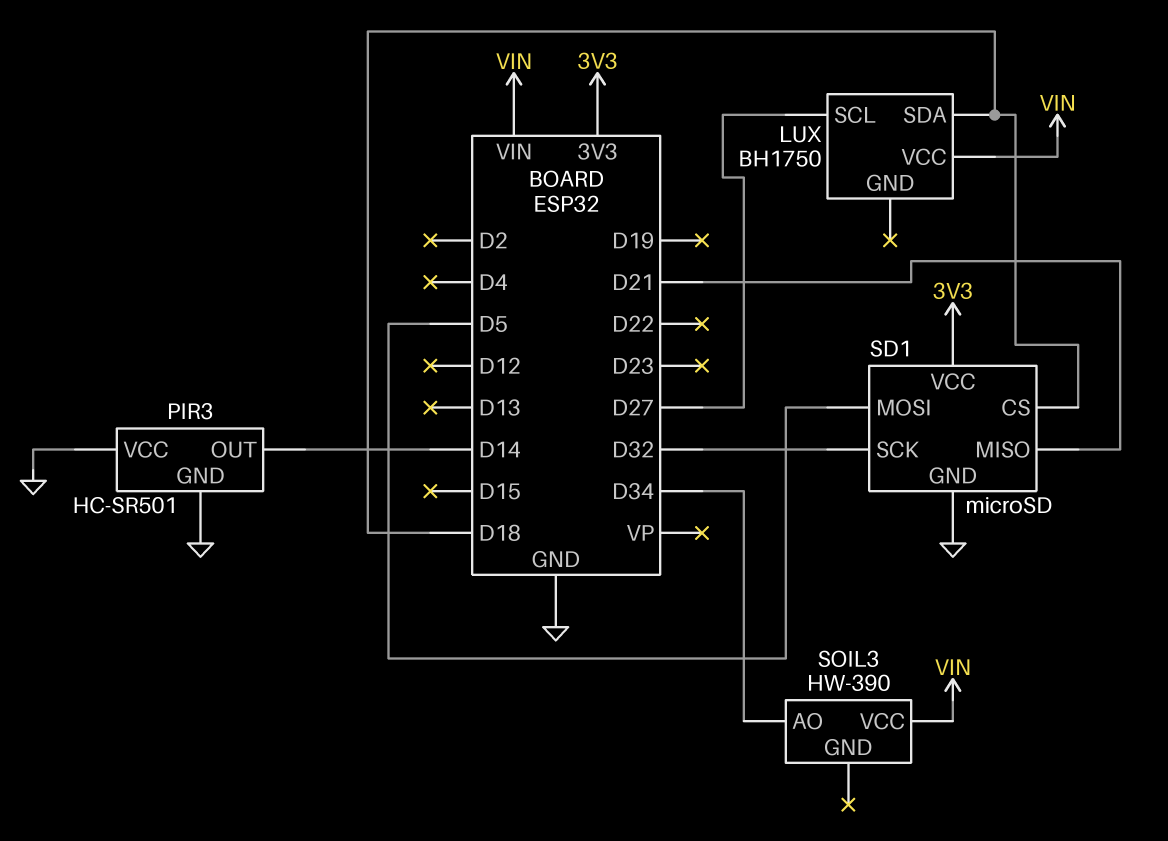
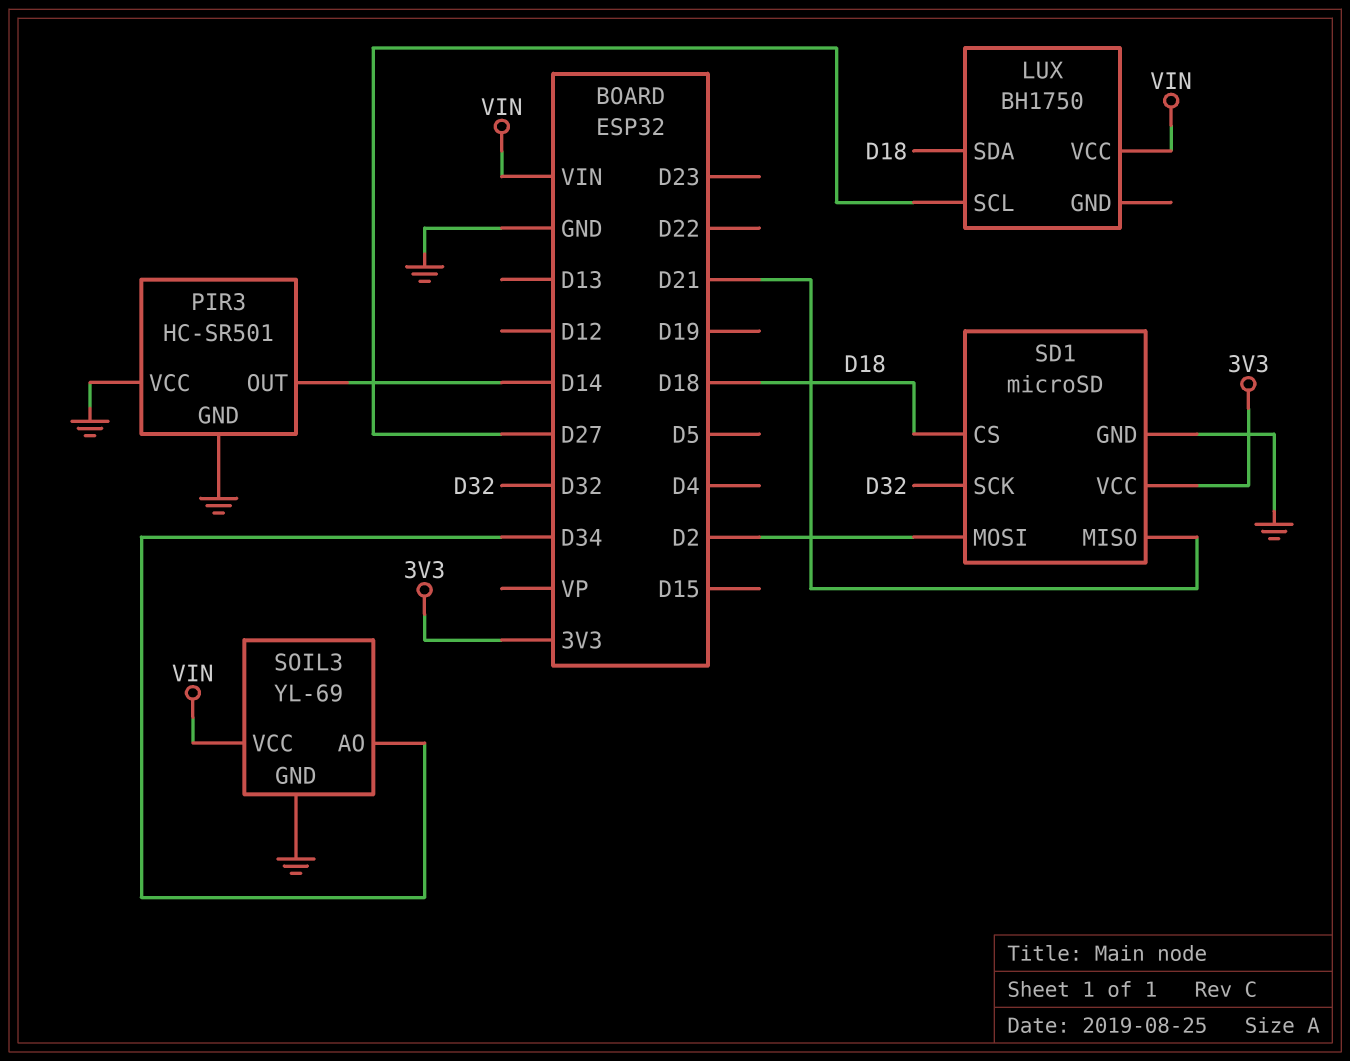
SD1 pin MOSI: D5 -> D2
SOIL3: HW-390 -> YL-69
SOIL3 pin GND: none -> GND

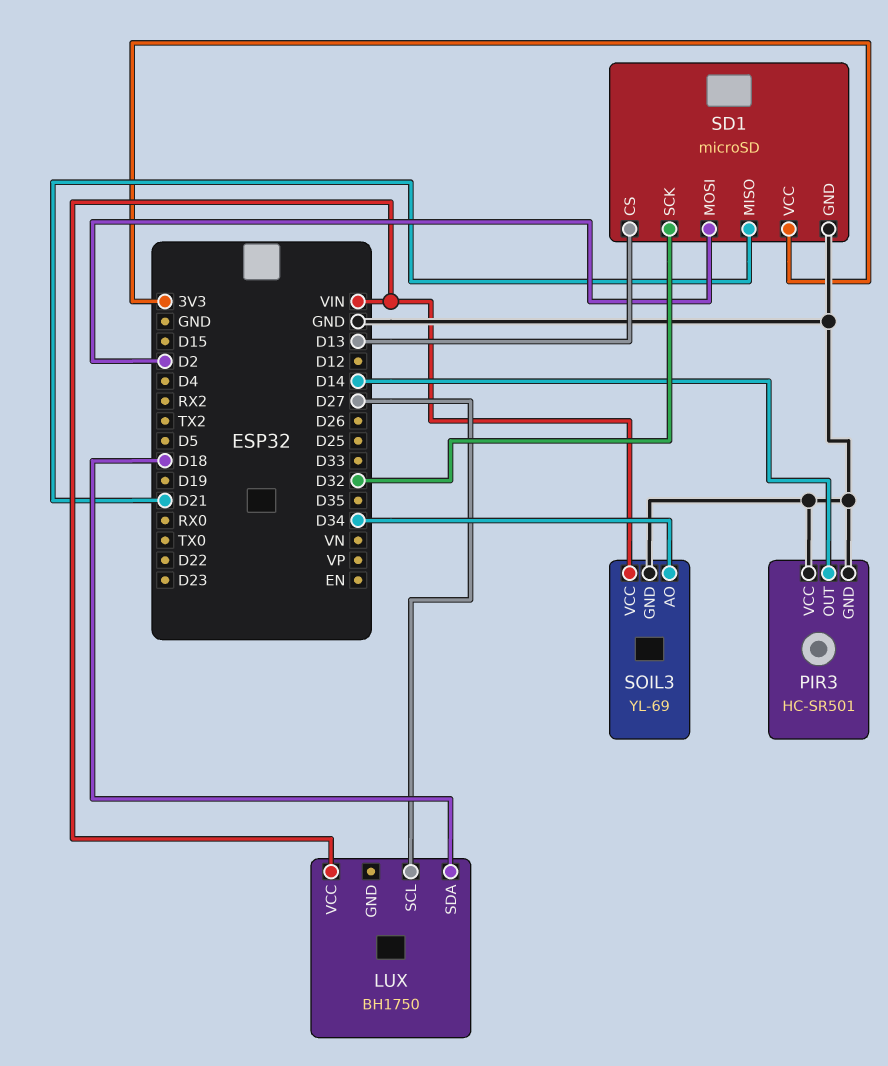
SD1 pin CS: D18 -> D13

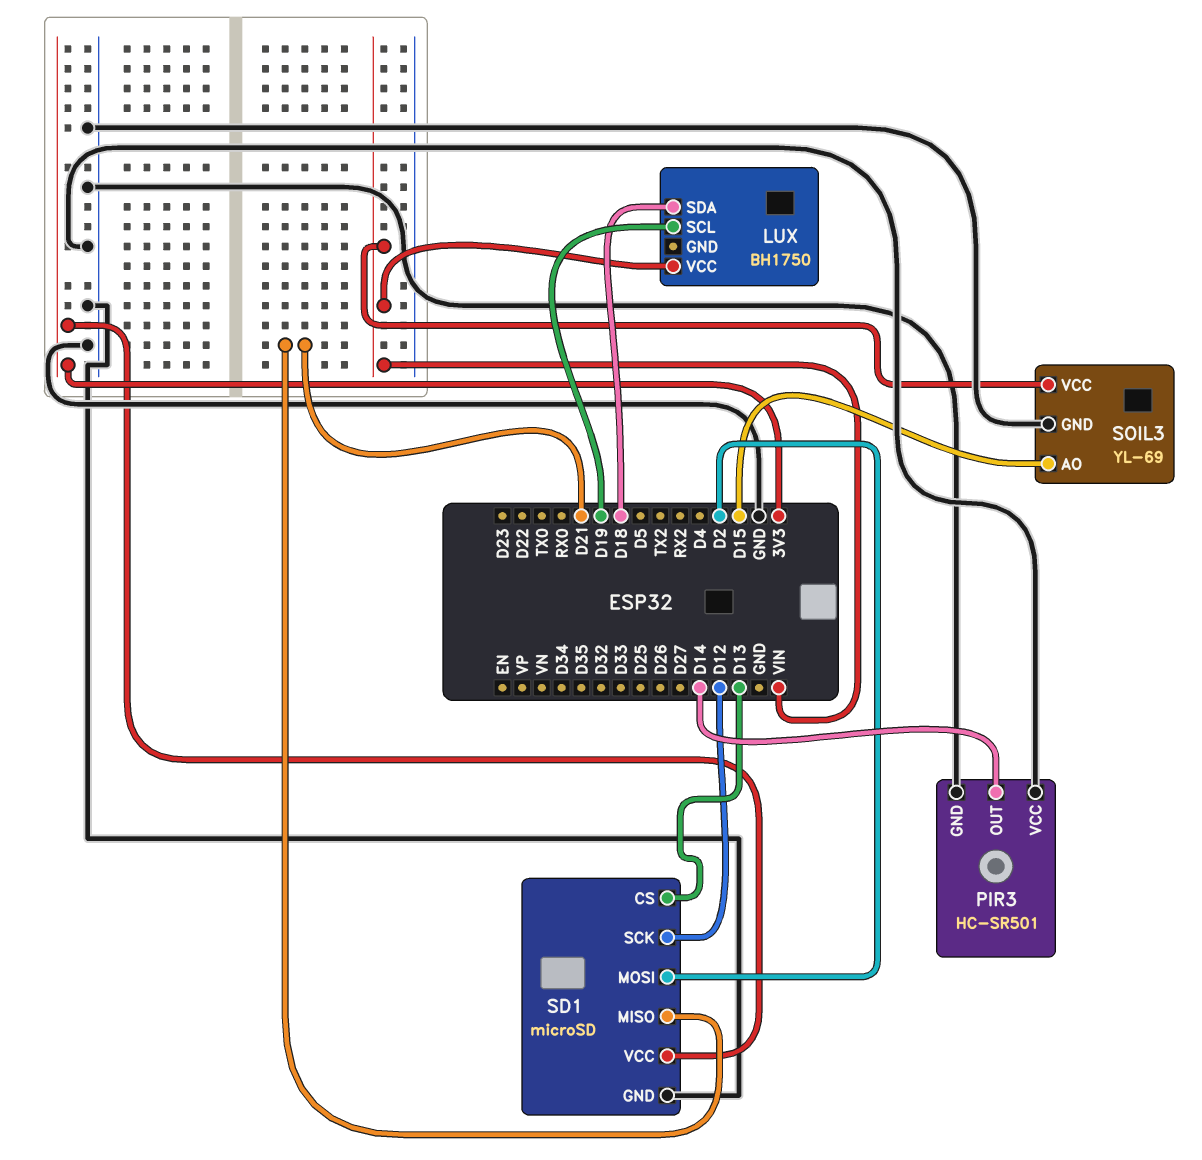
LUX pin SCL: D27 -> D19
SD1 pin SCK: D32 -> D12
SOIL3 pin AO: D34 -> D15

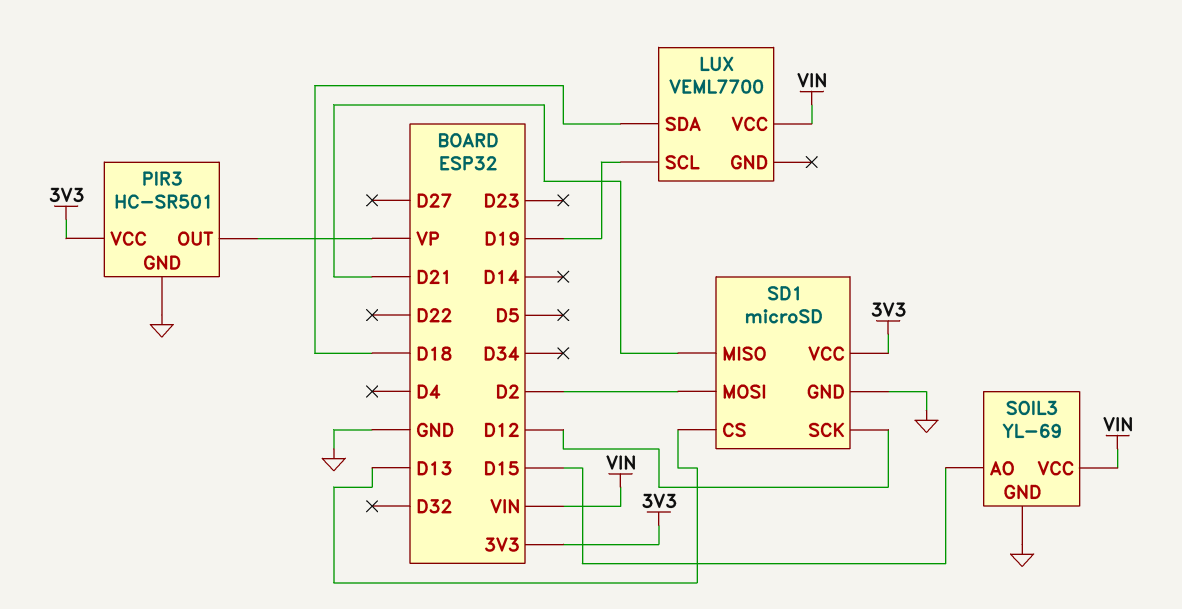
LUX: BH1750 -> VEML7700
PIR3 pin OUT: D14 -> VP
PIR3 pin VCC: GND -> 3V3

